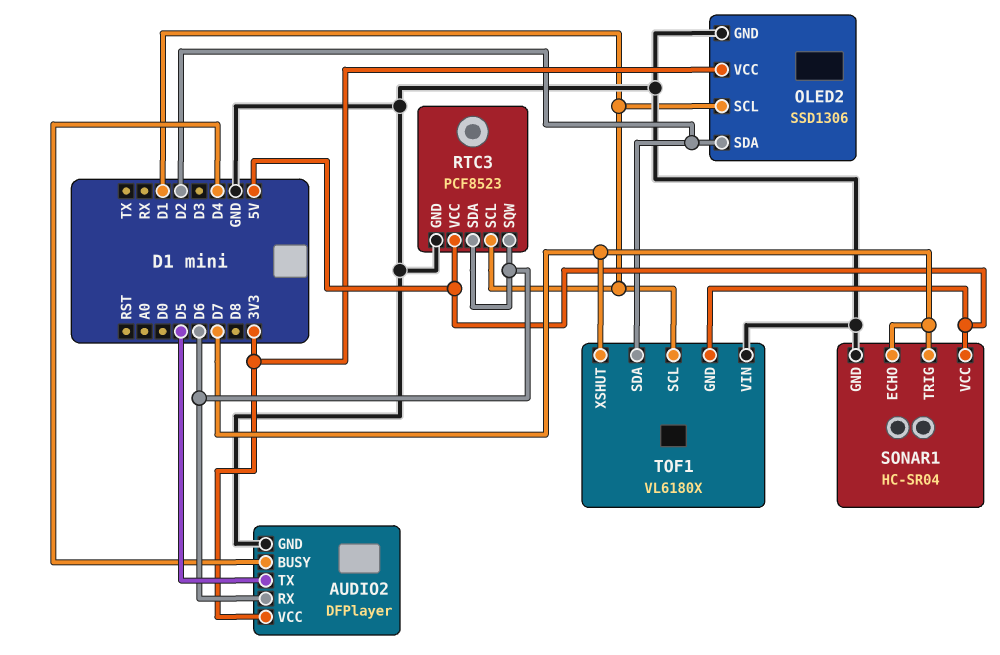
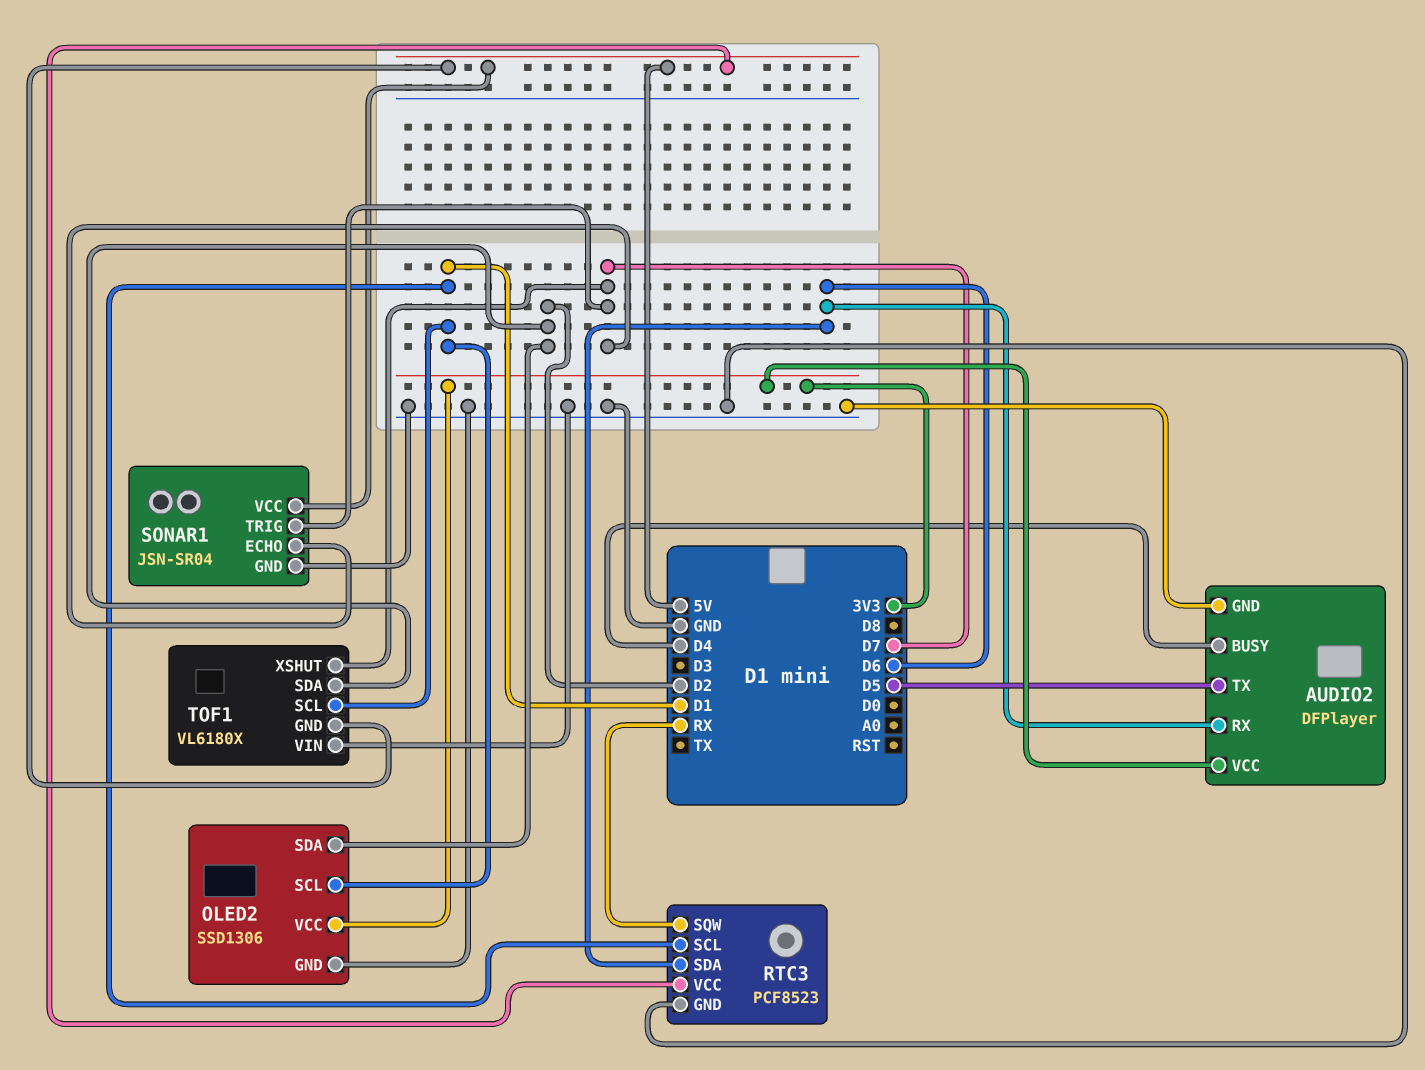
RTC3 pin SQW: D6 -> RX
SONAR1: HC-SR04 -> JSN-SR04

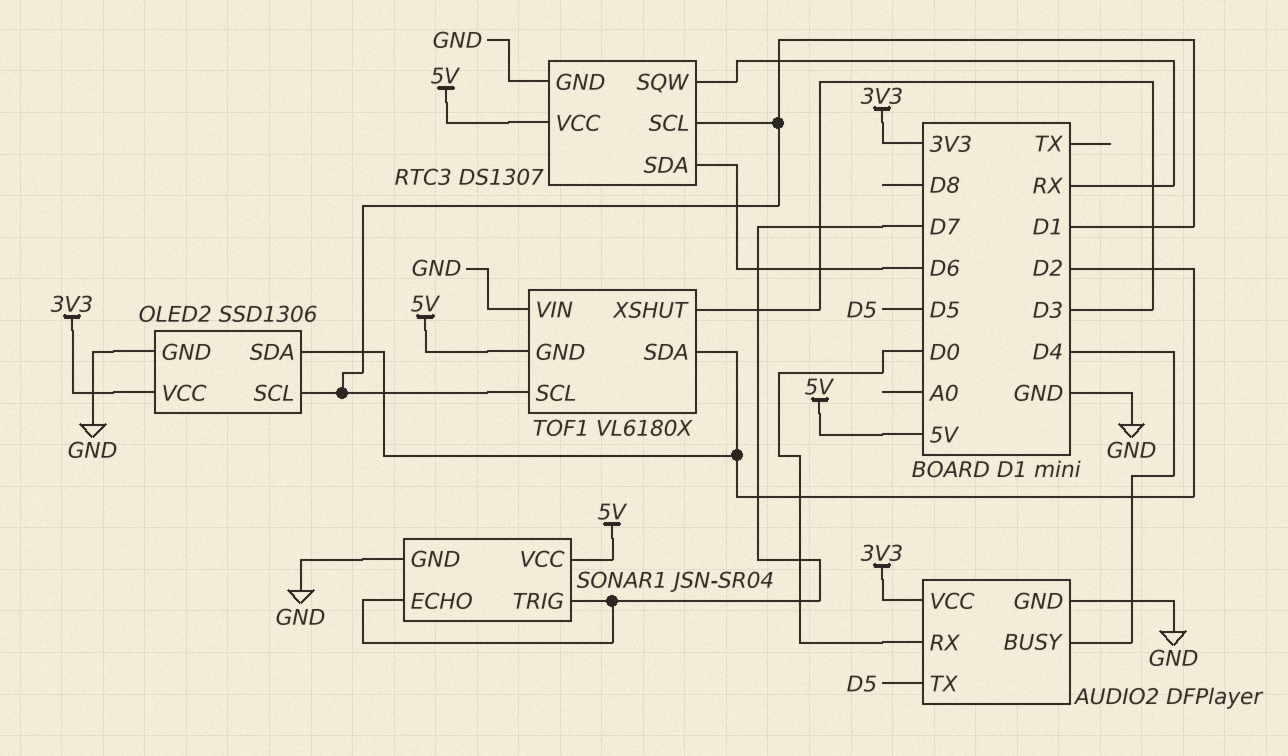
AUDIO2 pin RX: D6 -> D0
RTC3: PCF8523 -> DS1307
TOF1 pin XSHUT: D7 -> D3

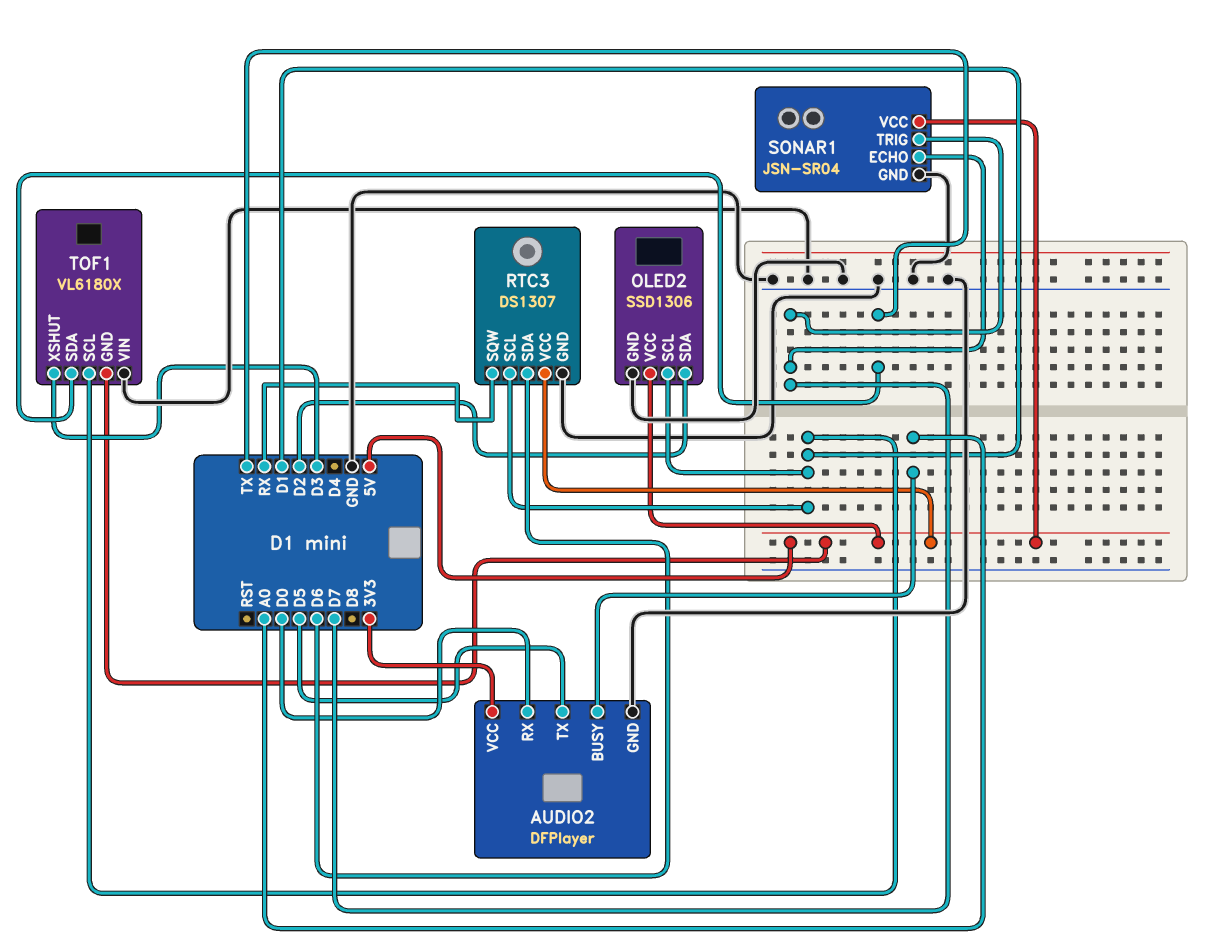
AUDIO2 pin BUSY: D4 -> A0
OLED2 pin VCC: 3V3 -> 5V
TOF1 pin SDA: D2 -> TX

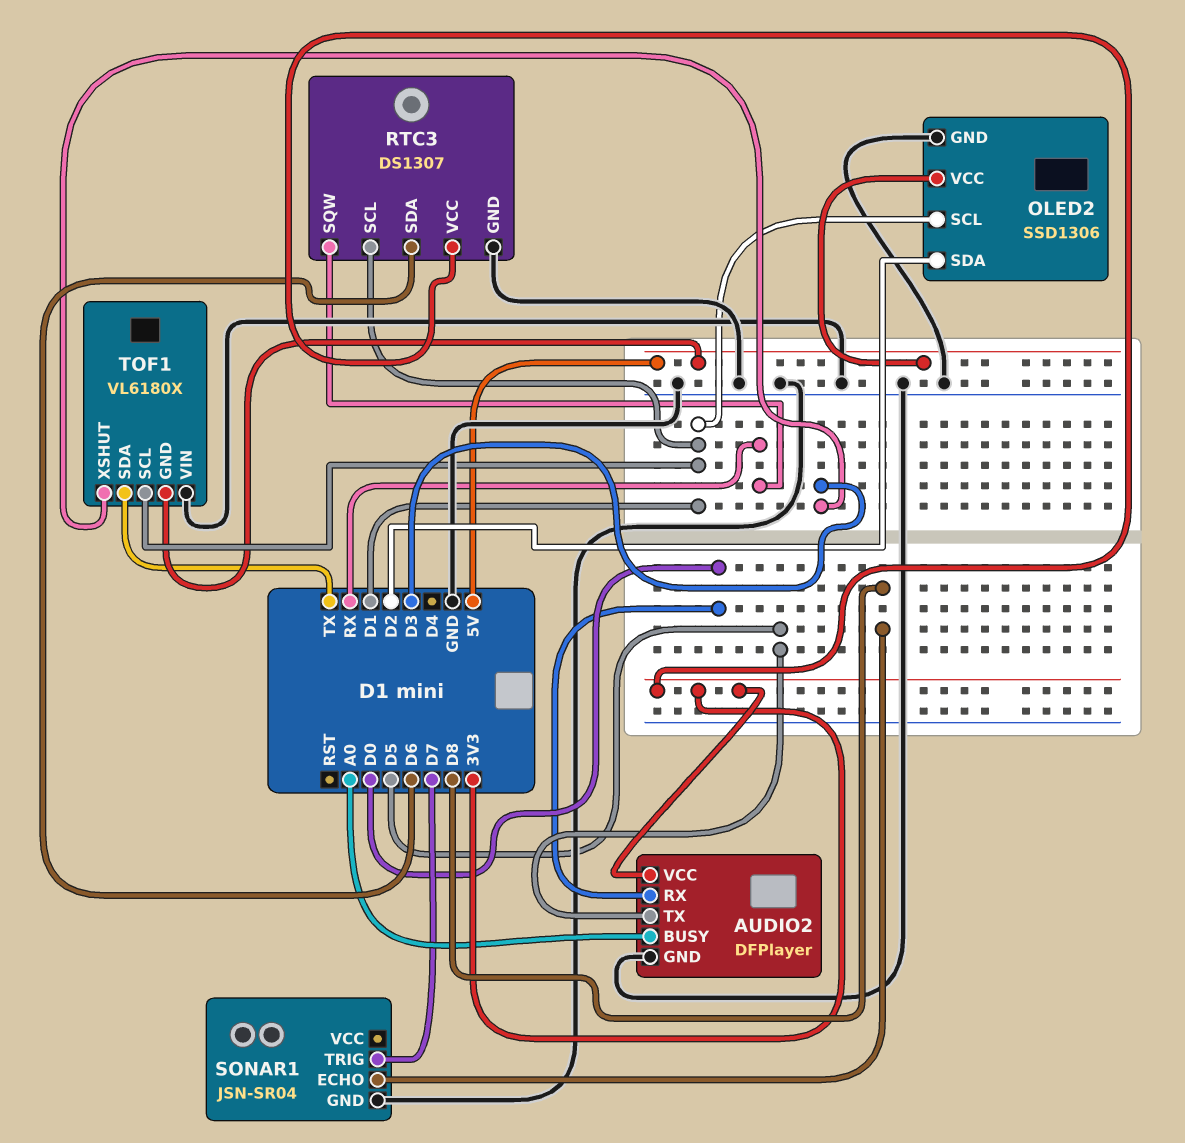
RTC3 pin VCC: 5V -> 3V3
SONAR1 pin ECHO: D7 -> D8
SONAR1 pin VCC: 5V -> none

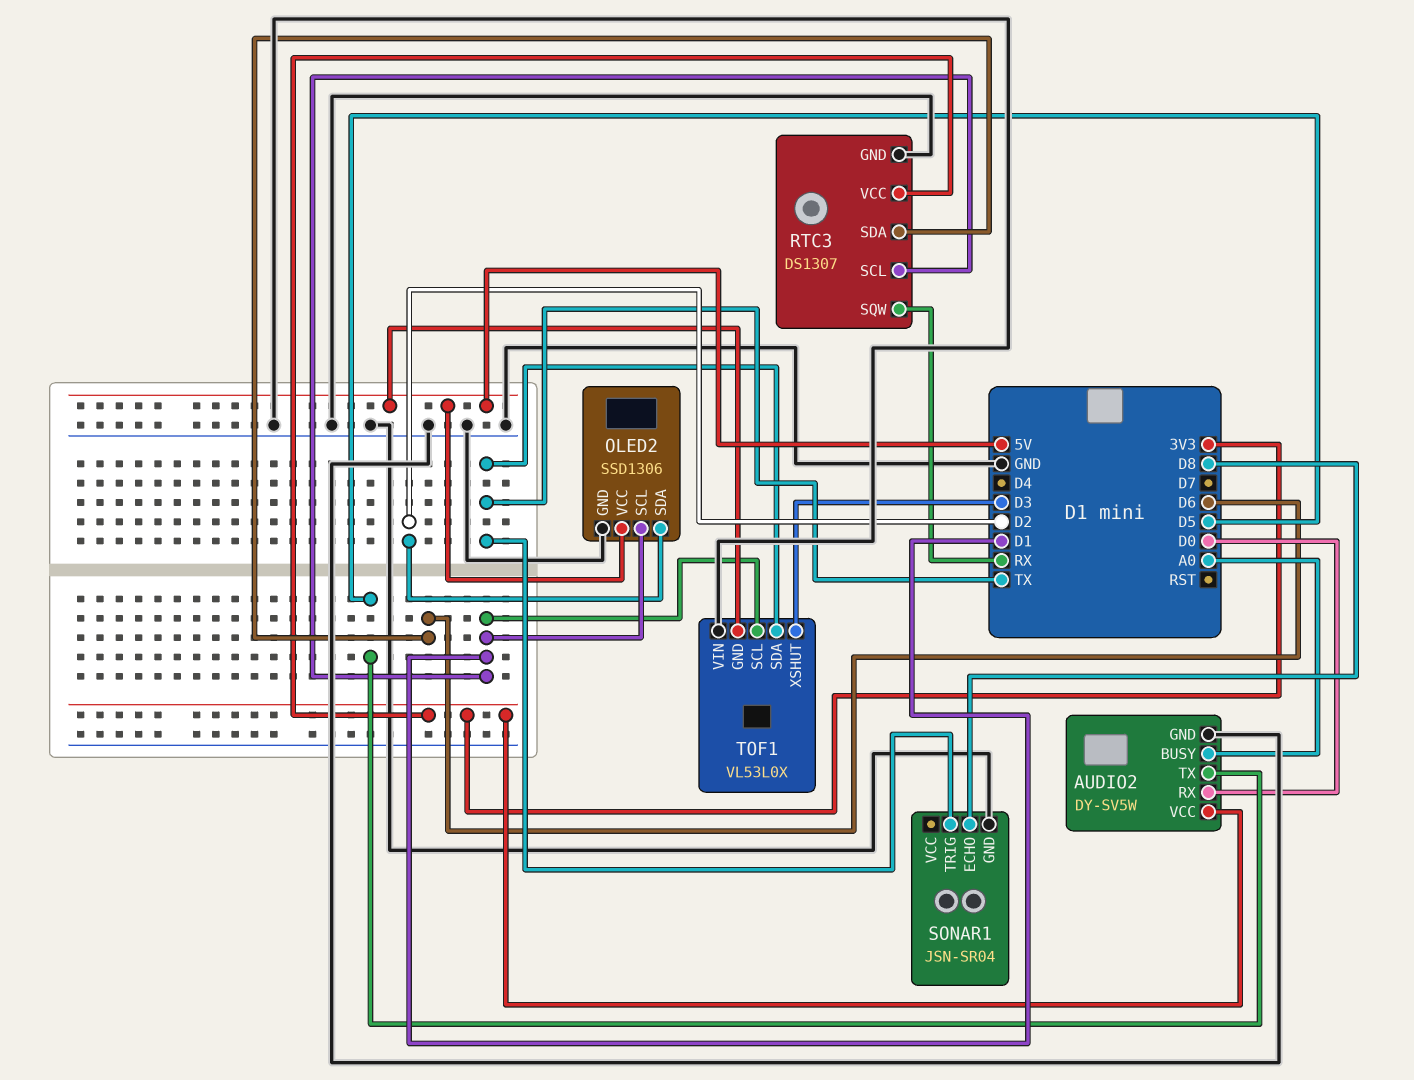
AUDIO2: DFPlayer -> DY-SV5W
SONAR1 pin TRIG: D7 -> TX
TOF1: VL6180X -> VL53L0X

